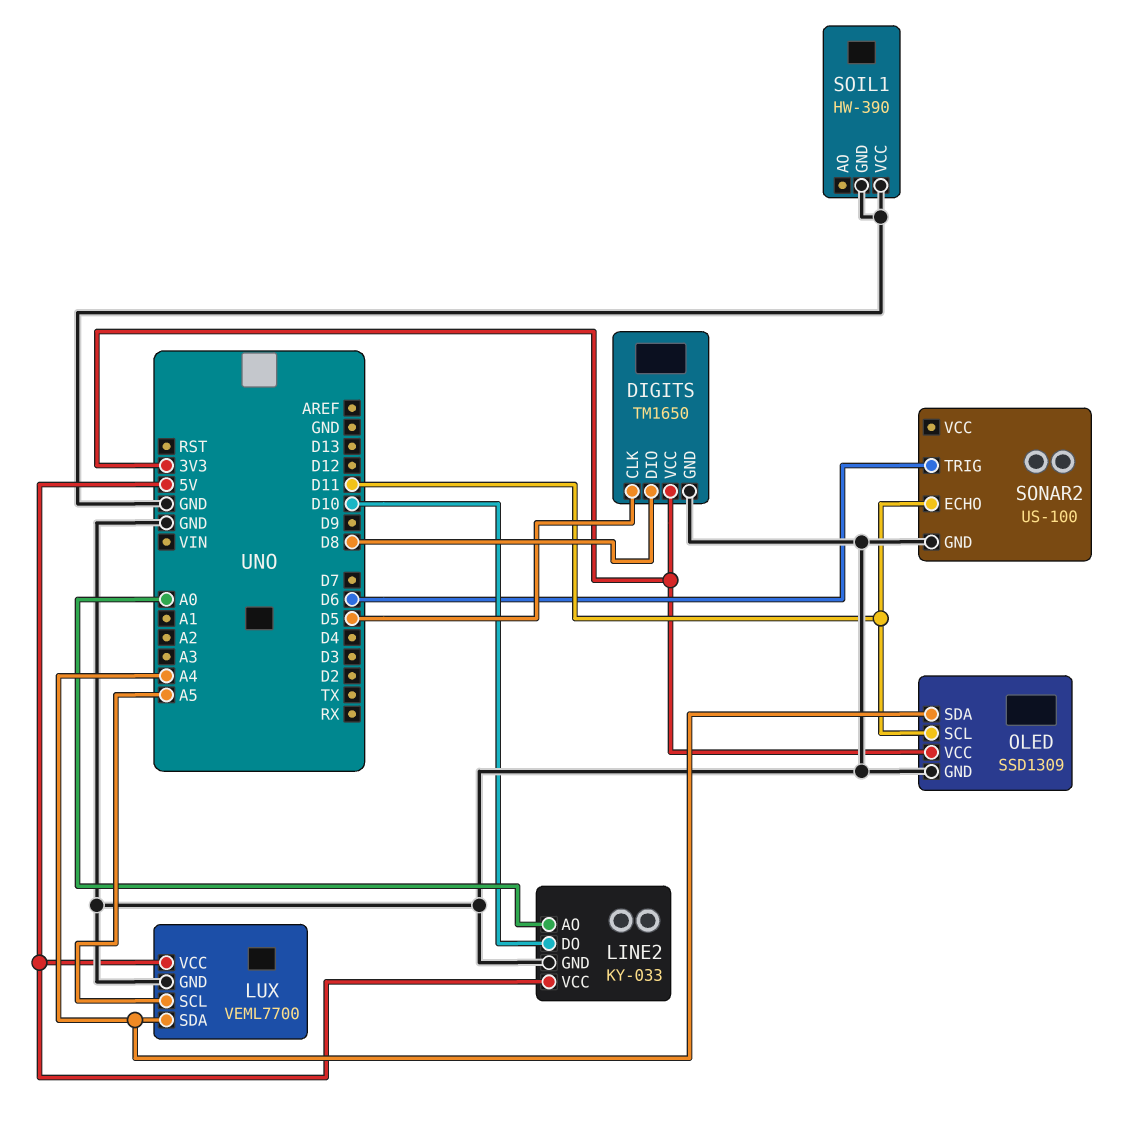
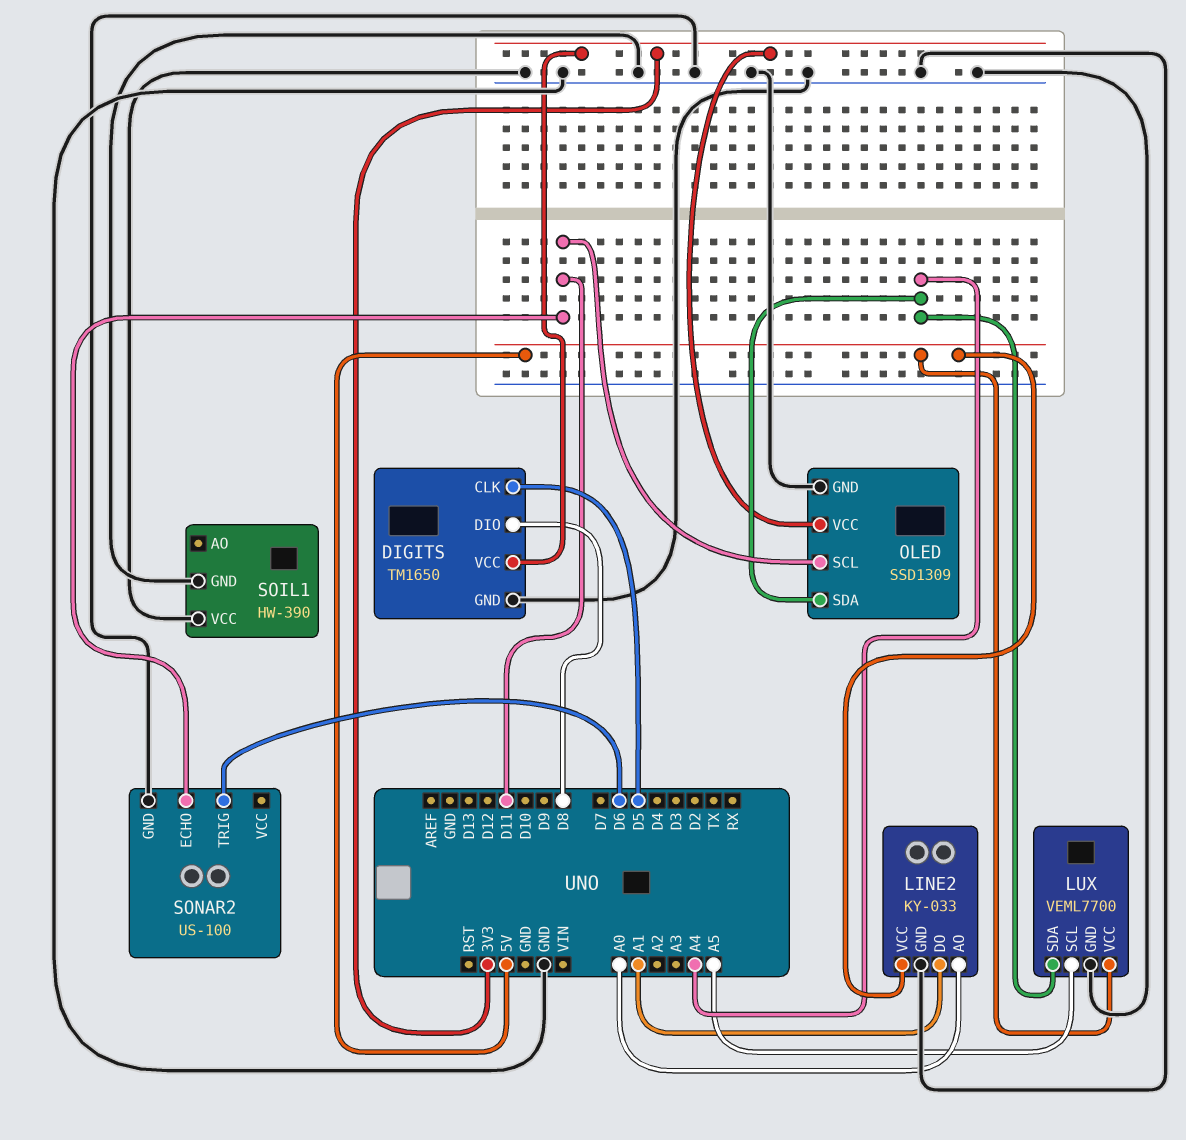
LINE2 pin DO: D10 -> A1

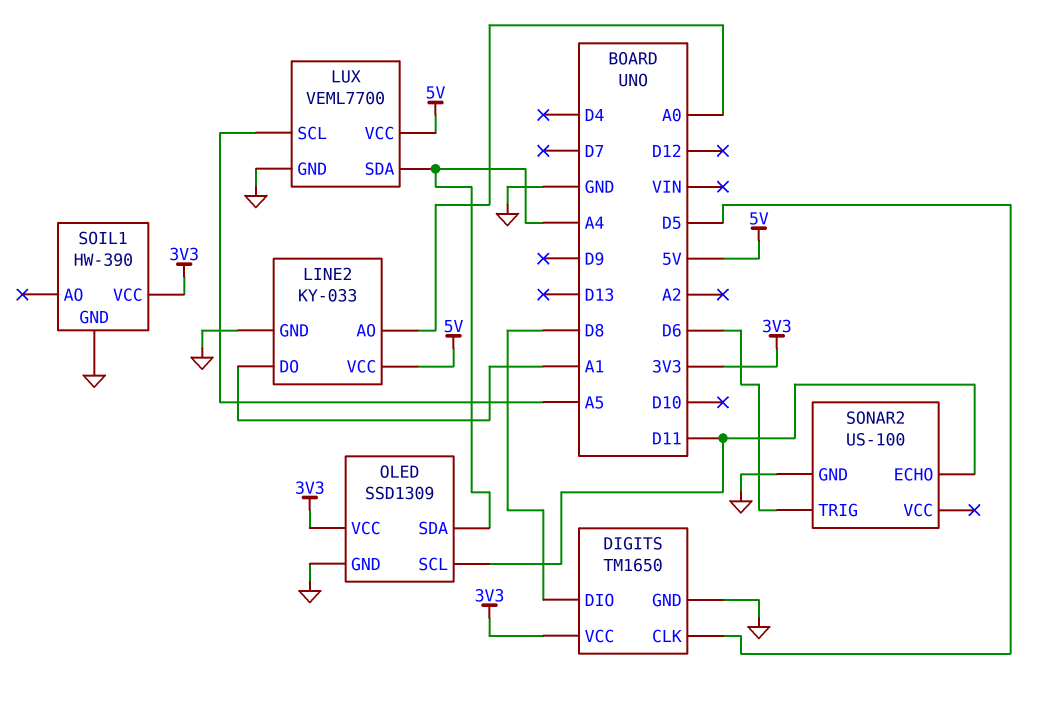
SOIL1 pin VCC: GND -> 3V3

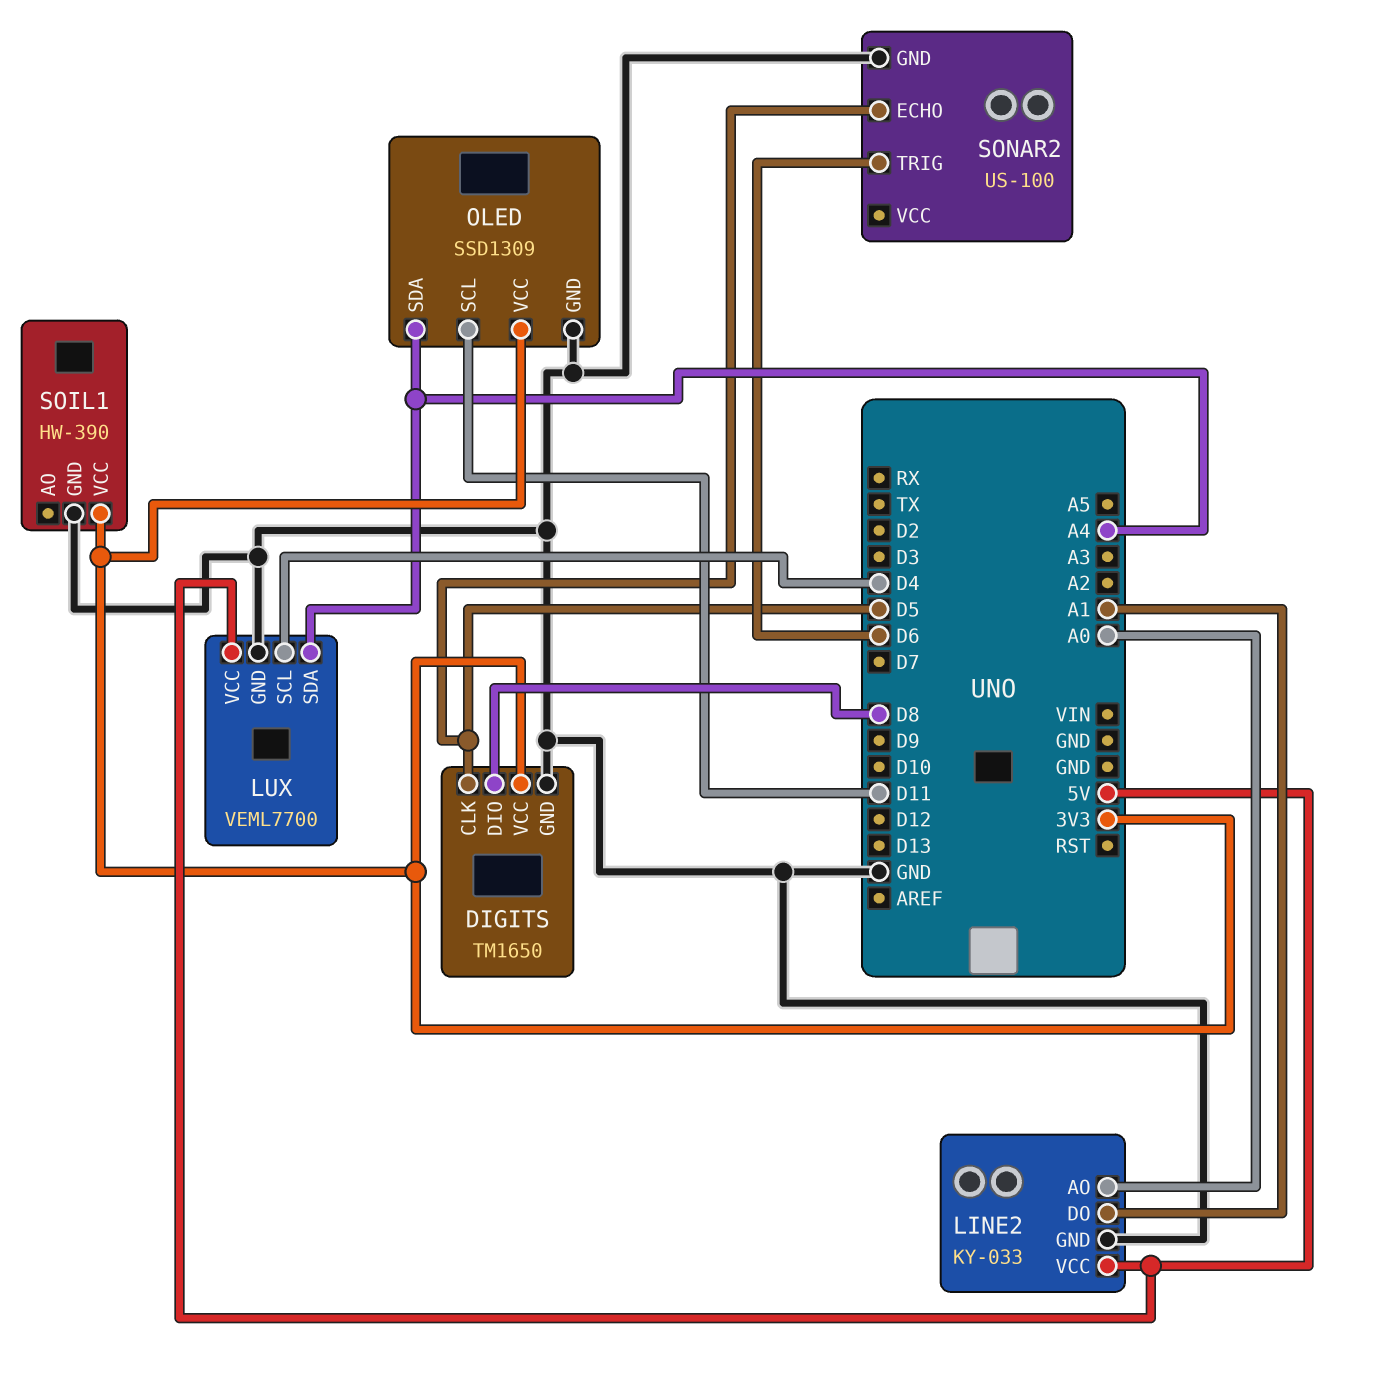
LUX pin SCL: A5 -> D4
SONAR2 pin ECHO: D11 -> D5

